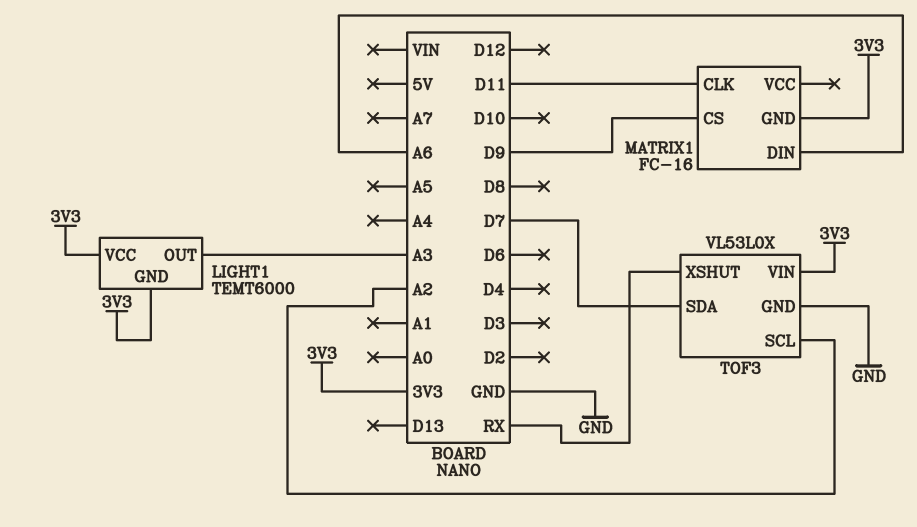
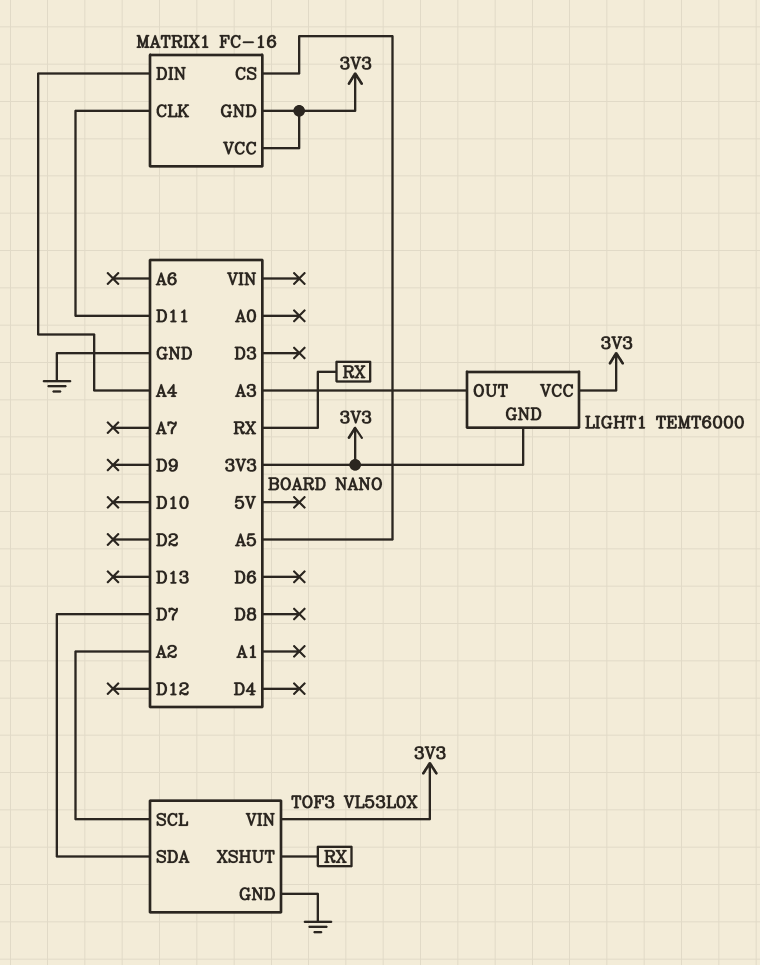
MATRIX1 pin CS: D9 -> A5
MATRIX1 pin DIN: A6 -> A4
MATRIX1 pin VCC: none -> 3V3

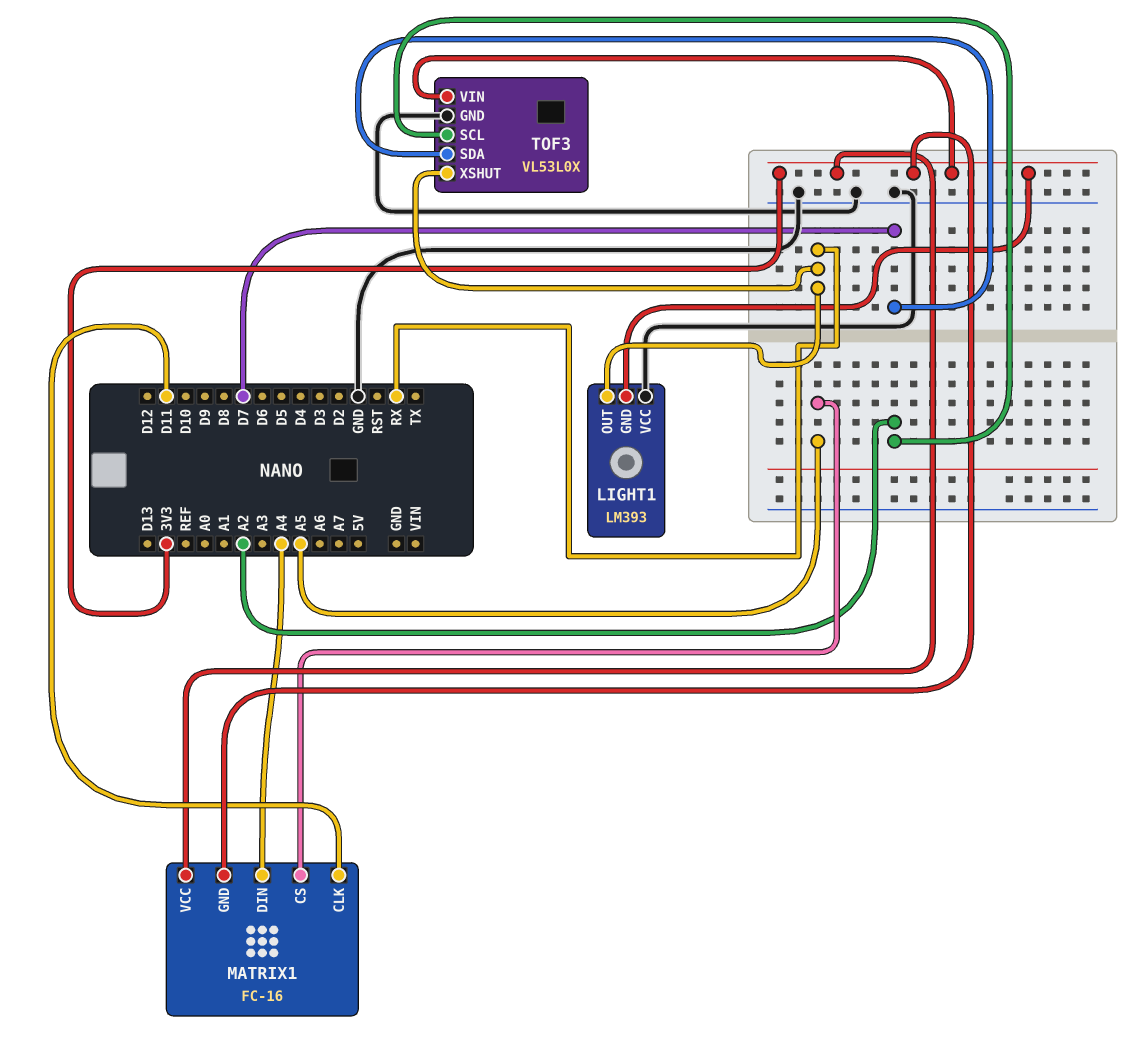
LIGHT1: TEMT6000 -> LM393
LIGHT1 pin OUT: A3 -> RX
LIGHT1 pin VCC: 3V3 -> GND

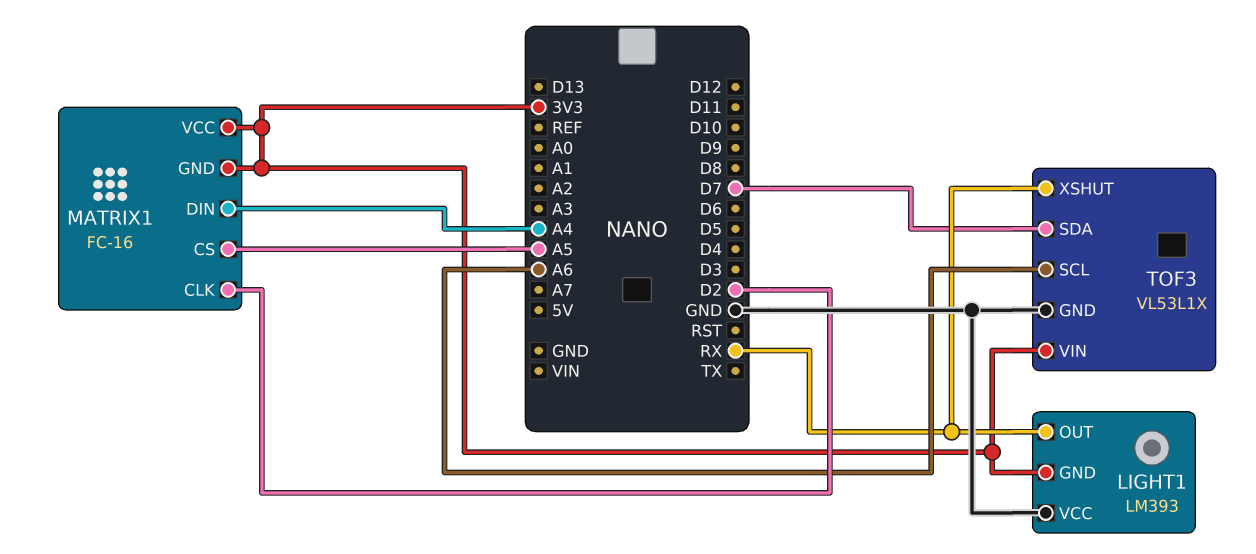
MATRIX1 pin CLK: D11 -> D2
TOF3: VL53L0X -> VL53L1X
TOF3 pin SCL: A2 -> A6

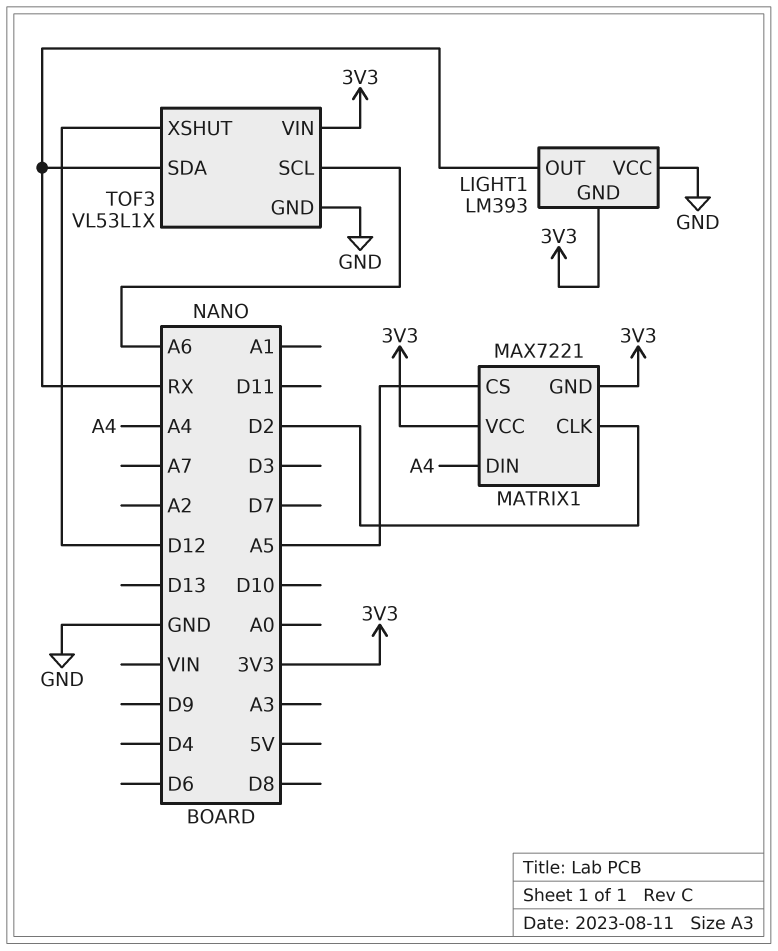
MATRIX1: FC-16 -> MAX7221
TOF3 pin SDA: D7 -> RX
TOF3 pin XSHUT: RX -> D12

